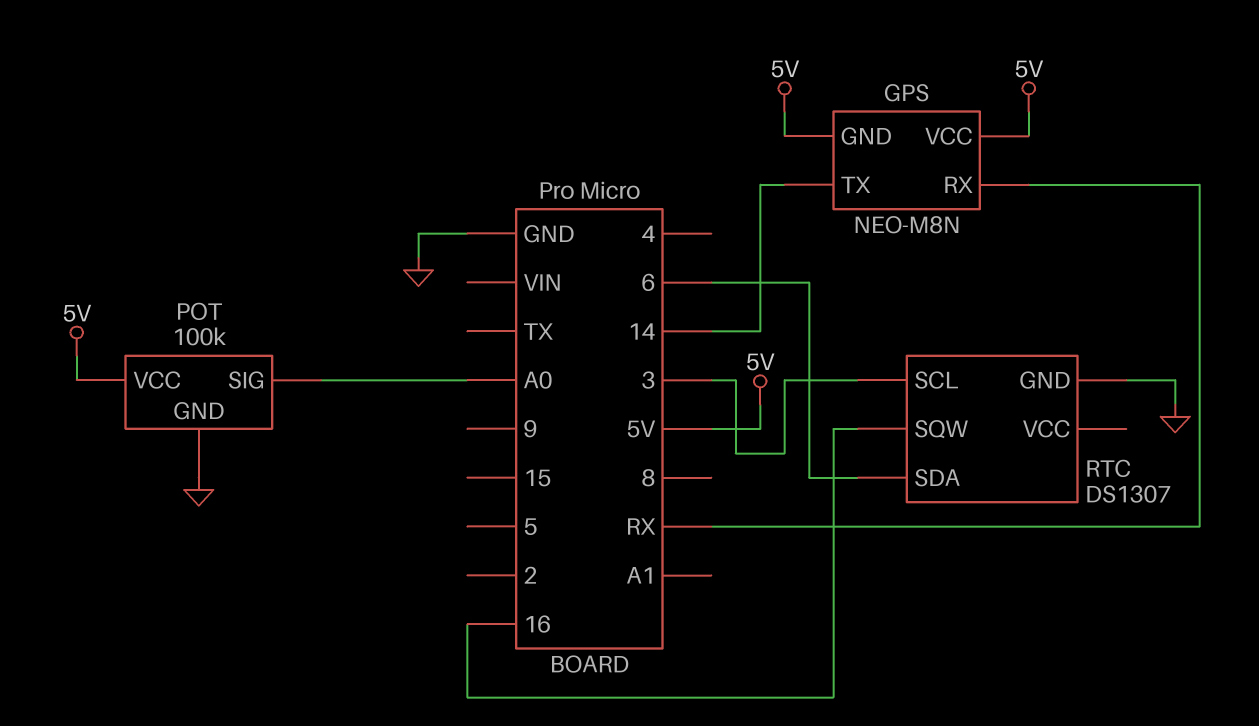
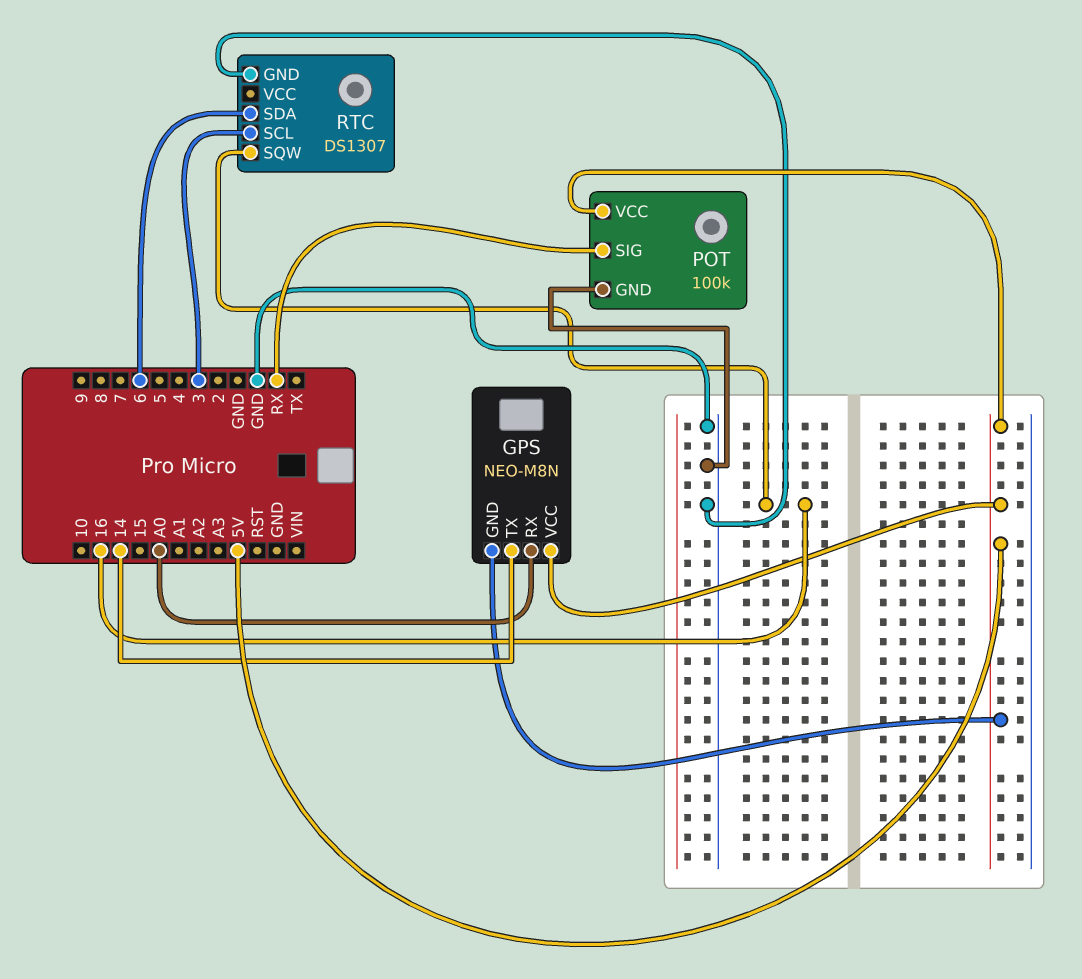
GPS pin RX: RX -> A0
POT pin SIG: A0 -> RX

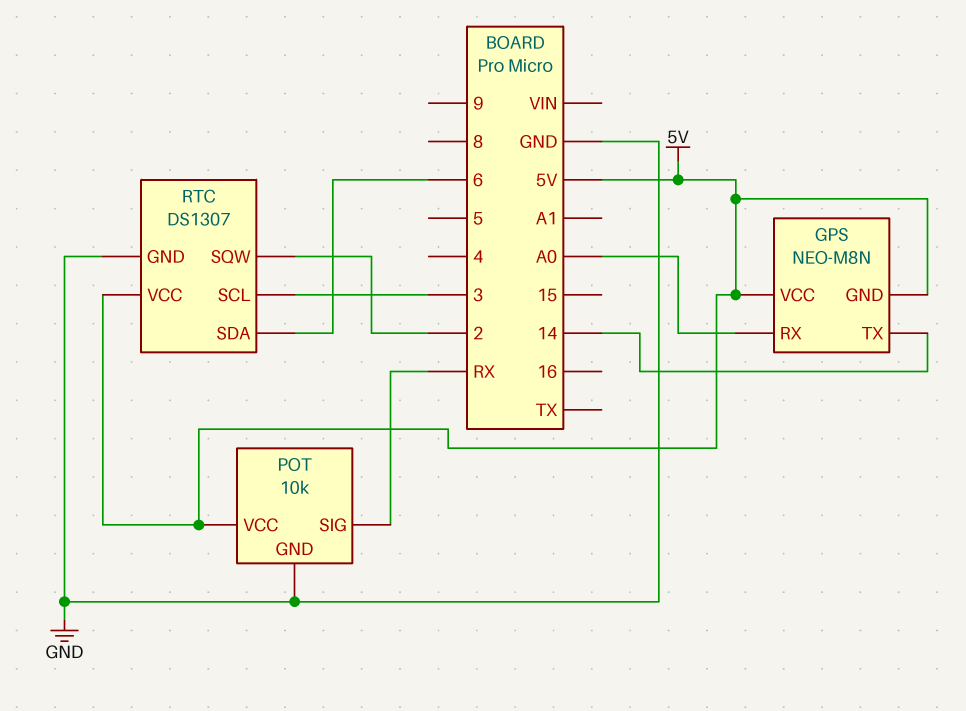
POT: 100k -> 10k
RTC pin SQW: 16 -> 2
RTC pin VCC: none -> 5V

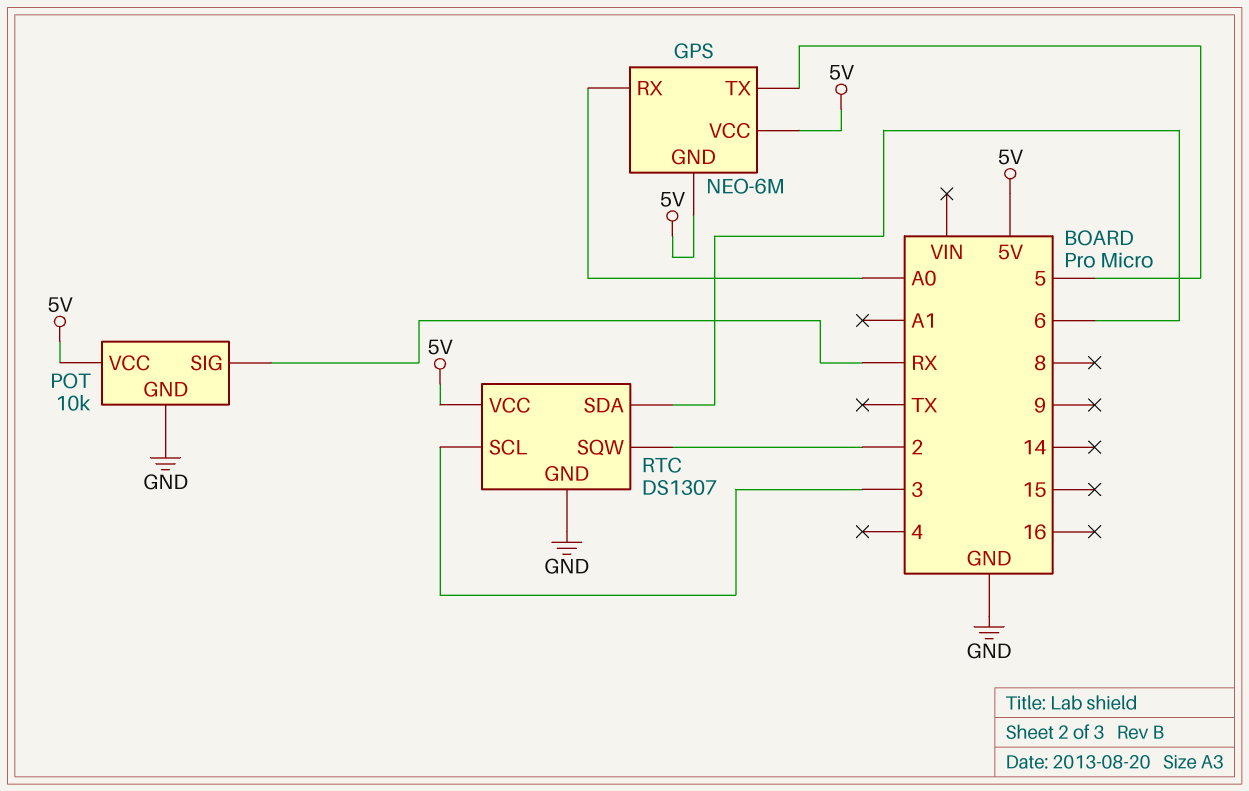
GPS: NEO-M8N -> NEO-6M
GPS pin TX: 14 -> 5

